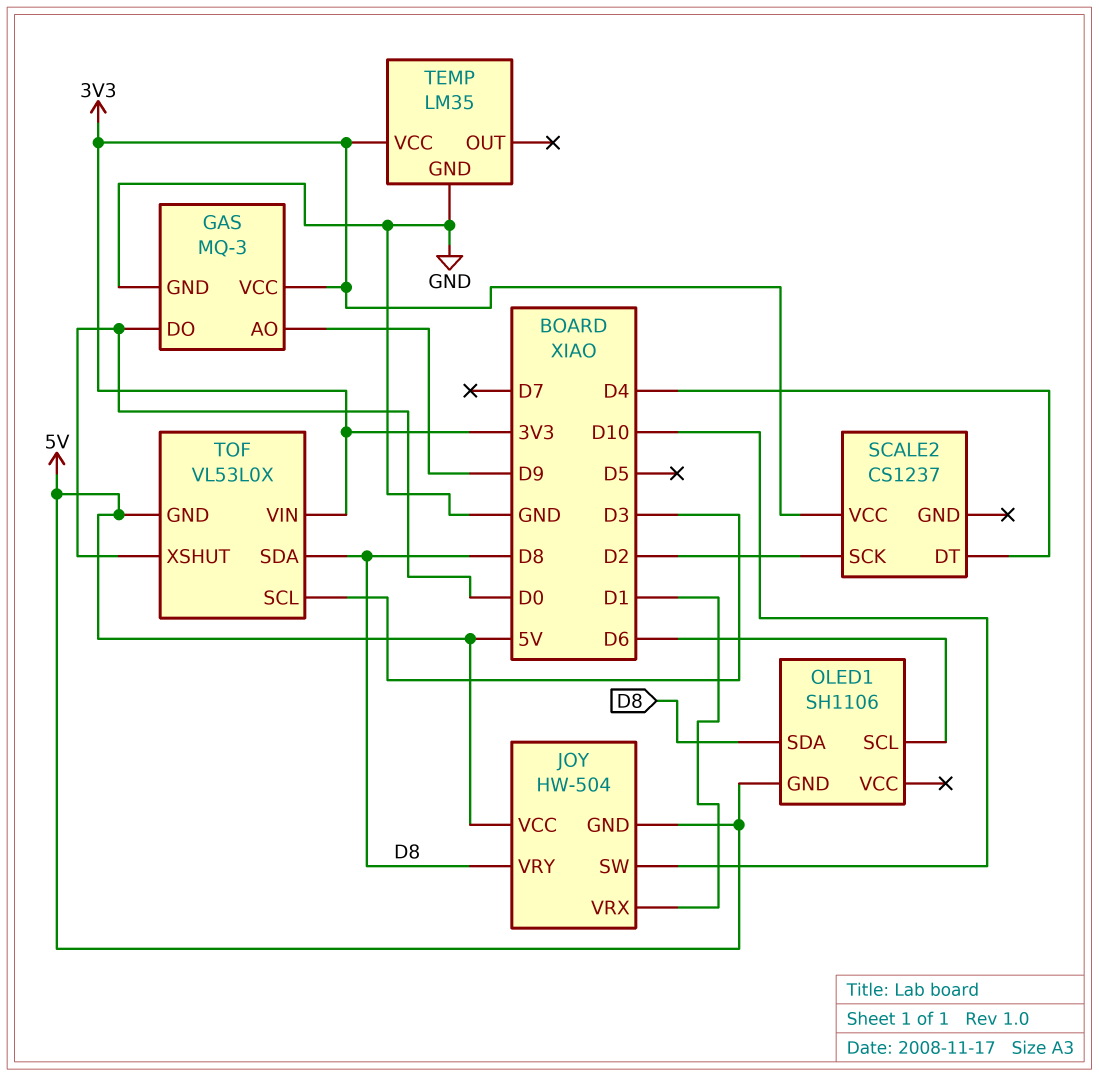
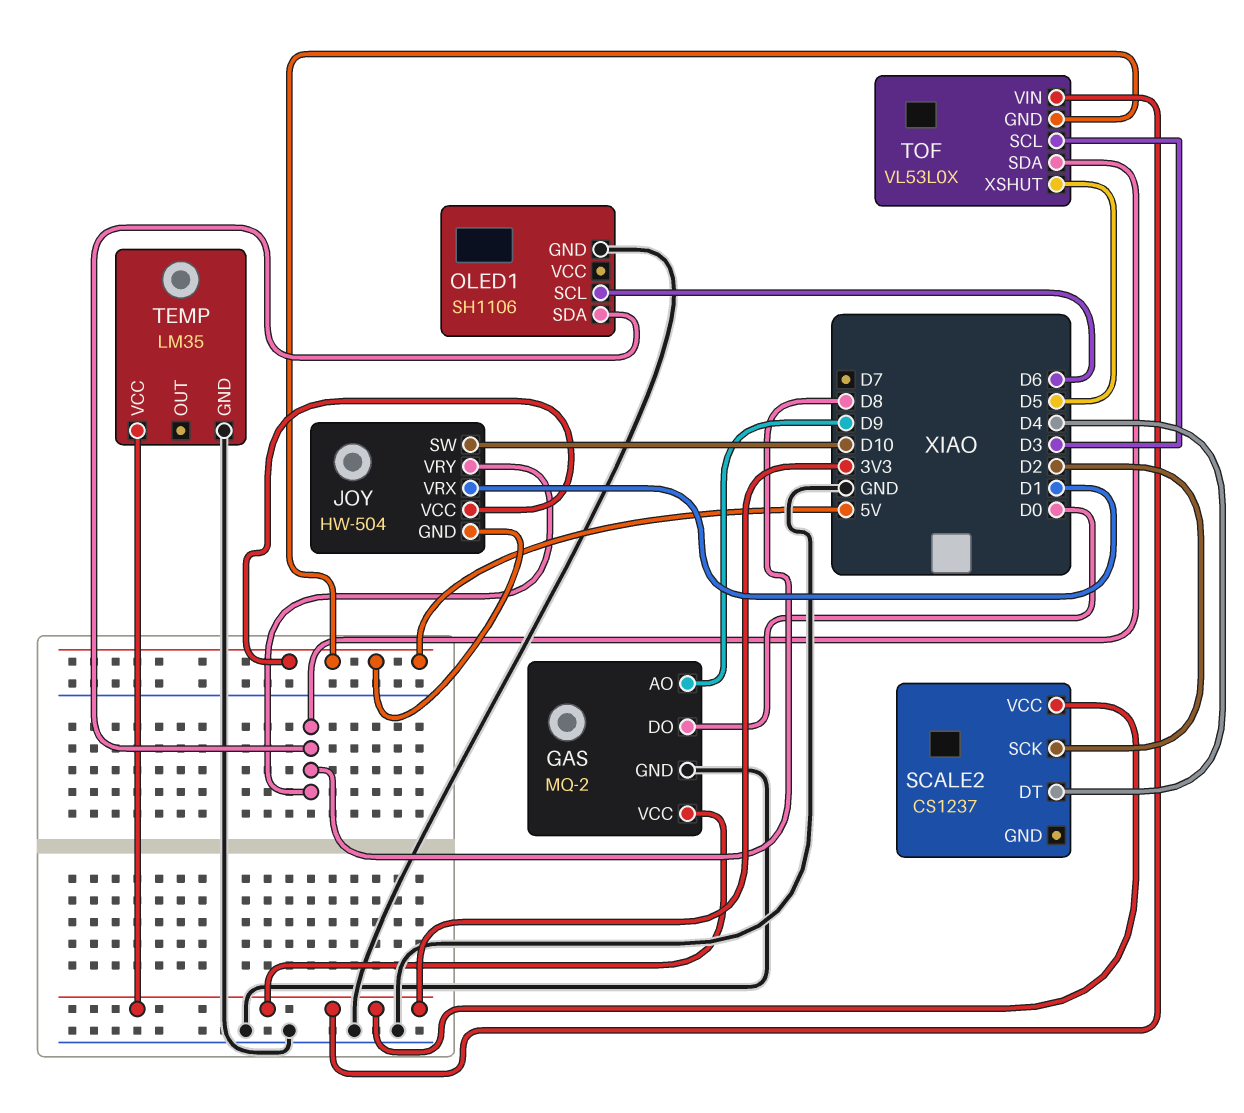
GAS: MQ-3 -> MQ-2
OLED1 pin GND: 5V -> GND
TOF pin XSHUT: D0 -> D5

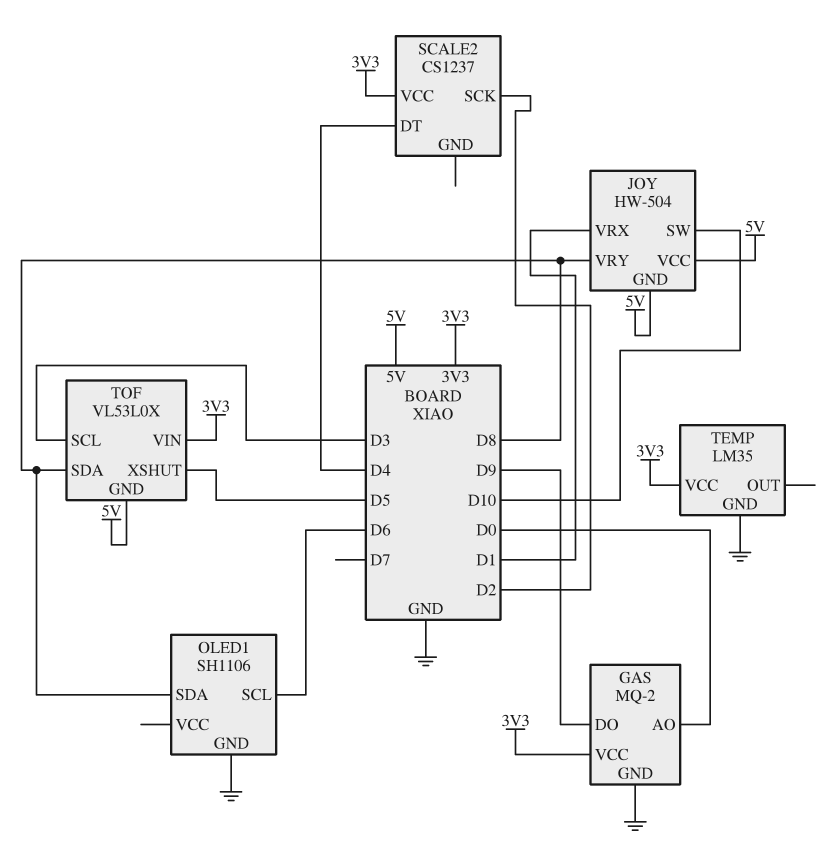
GAS pin AO: D9 -> D0
GAS pin DO: D0 -> D9

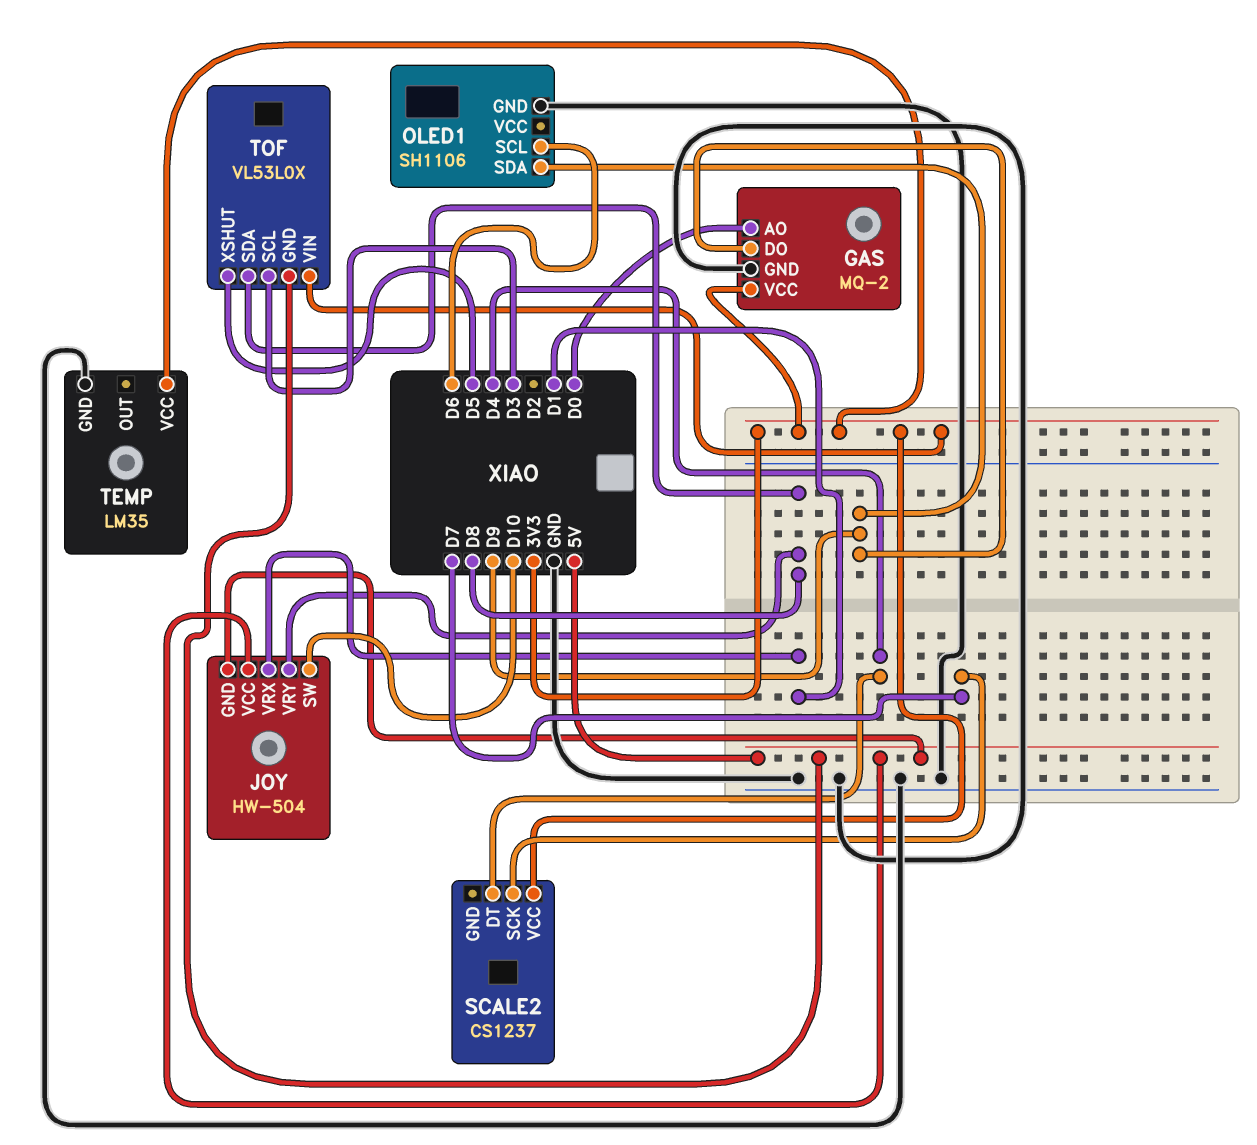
OLED1 pin SDA: D8 -> D9
SCALE2 pin SCK: D2 -> D7

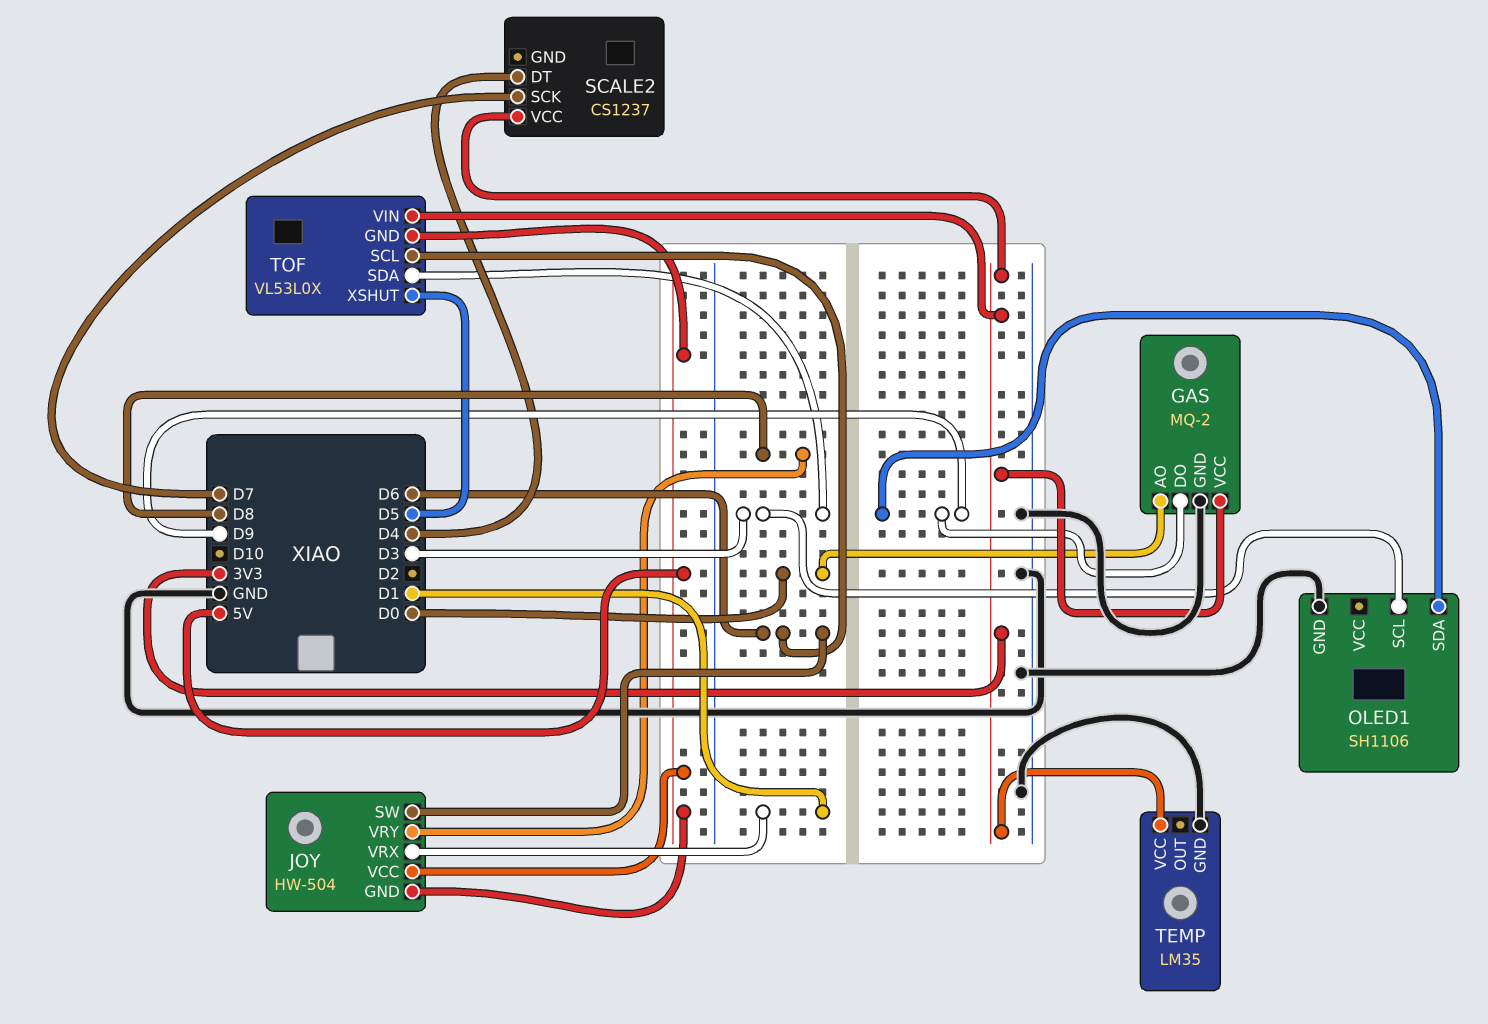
JOY pin SW: D10 -> D6
OLED1 pin SCL: D6 -> D3
TOF pin SCL: D3 -> D6
TOF pin SDA: D8 -> D3

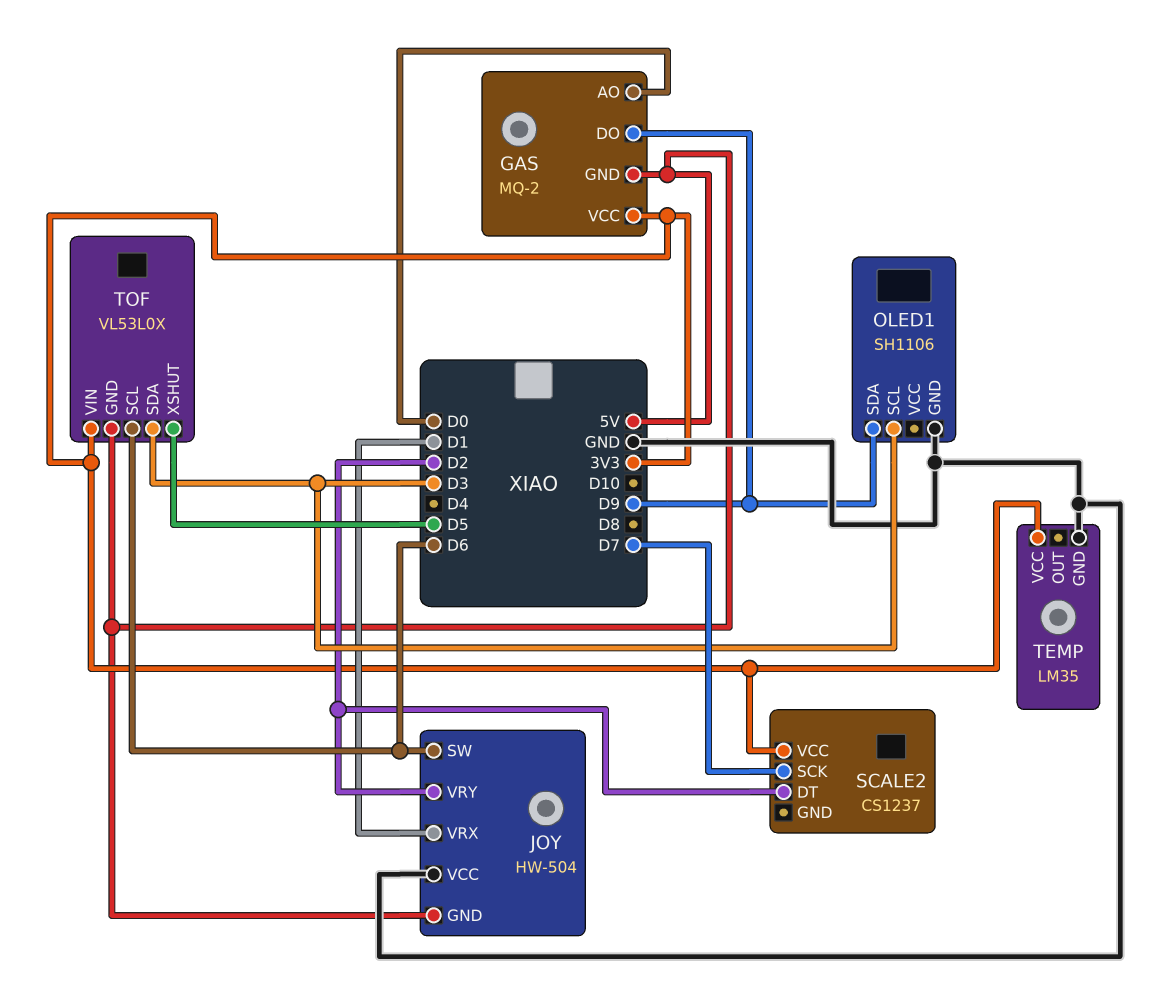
GAS pin GND: GND -> 5V
JOY pin VCC: 5V -> GND
JOY pin VRY: D8 -> D2
SCALE2 pin DT: D4 -> D2

